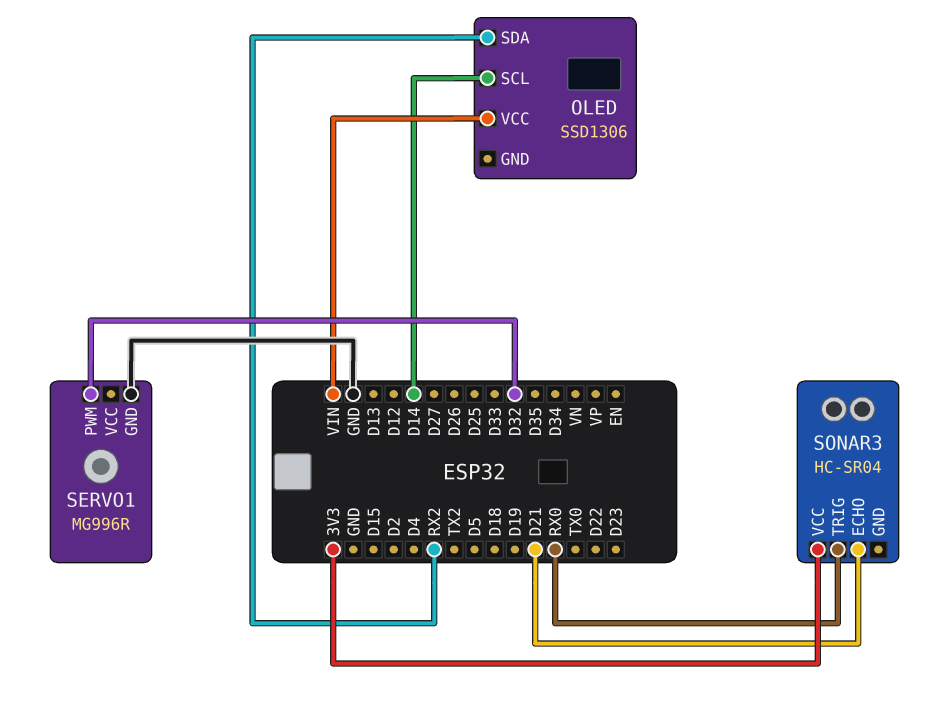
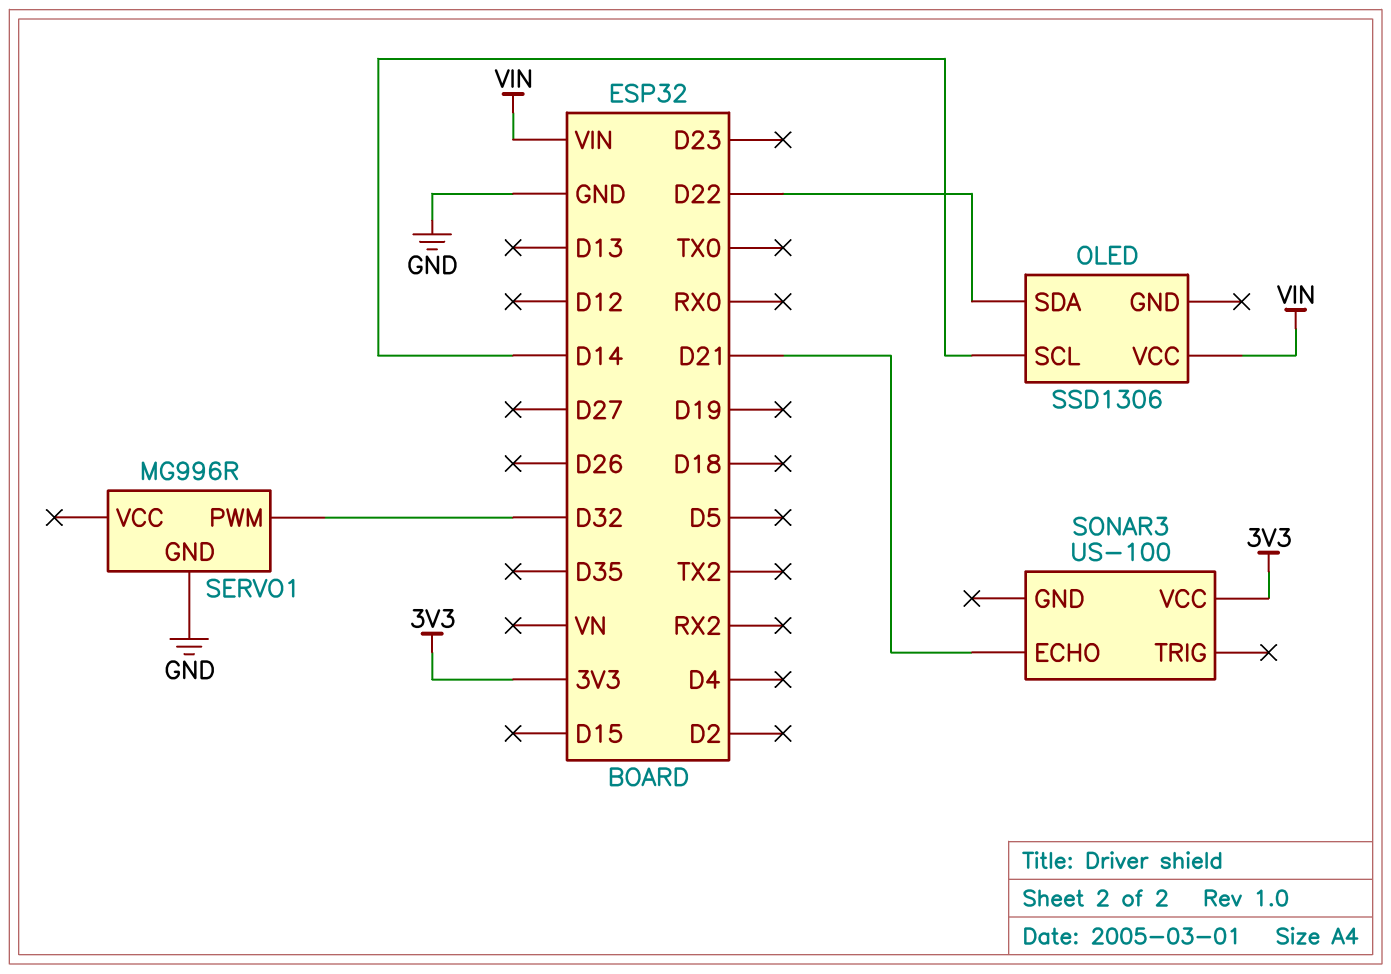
OLED pin SDA: RX2 -> D22
SONAR3: HC-SR04 -> US-100
SONAR3 pin TRIG: RX0 -> none

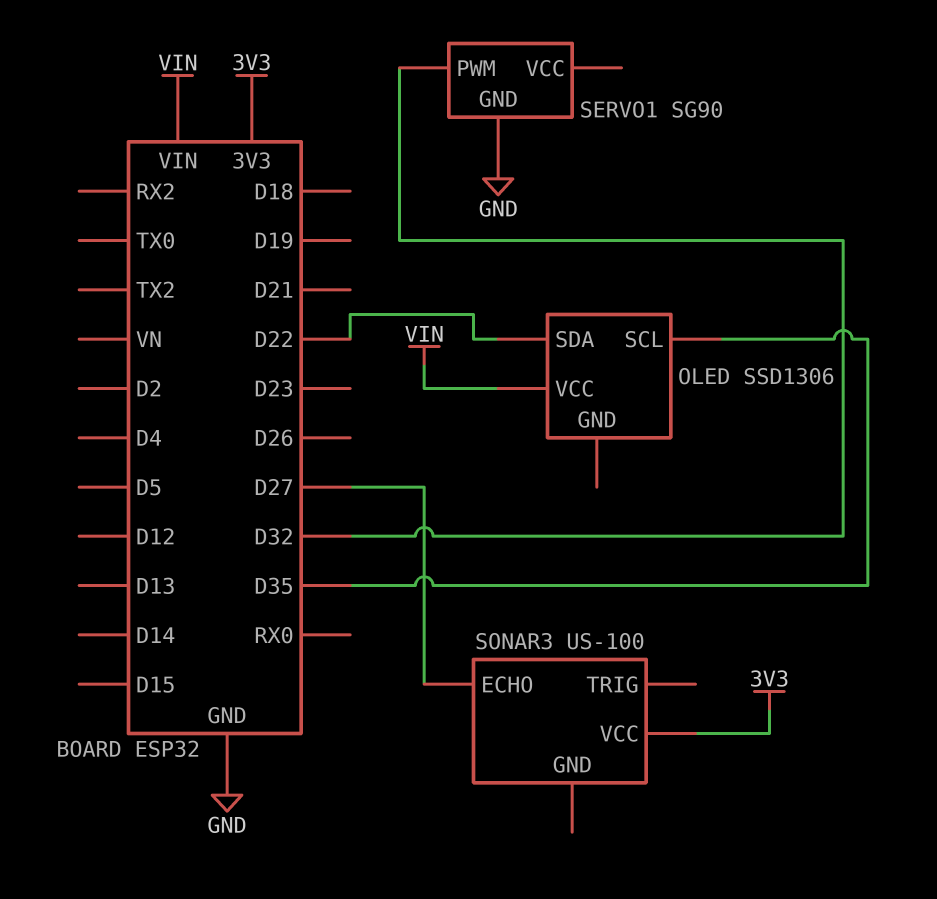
OLED pin SCL: D14 -> D35
SERVO1: MG996R -> SG90
SONAR3 pin ECHO: D21 -> D27

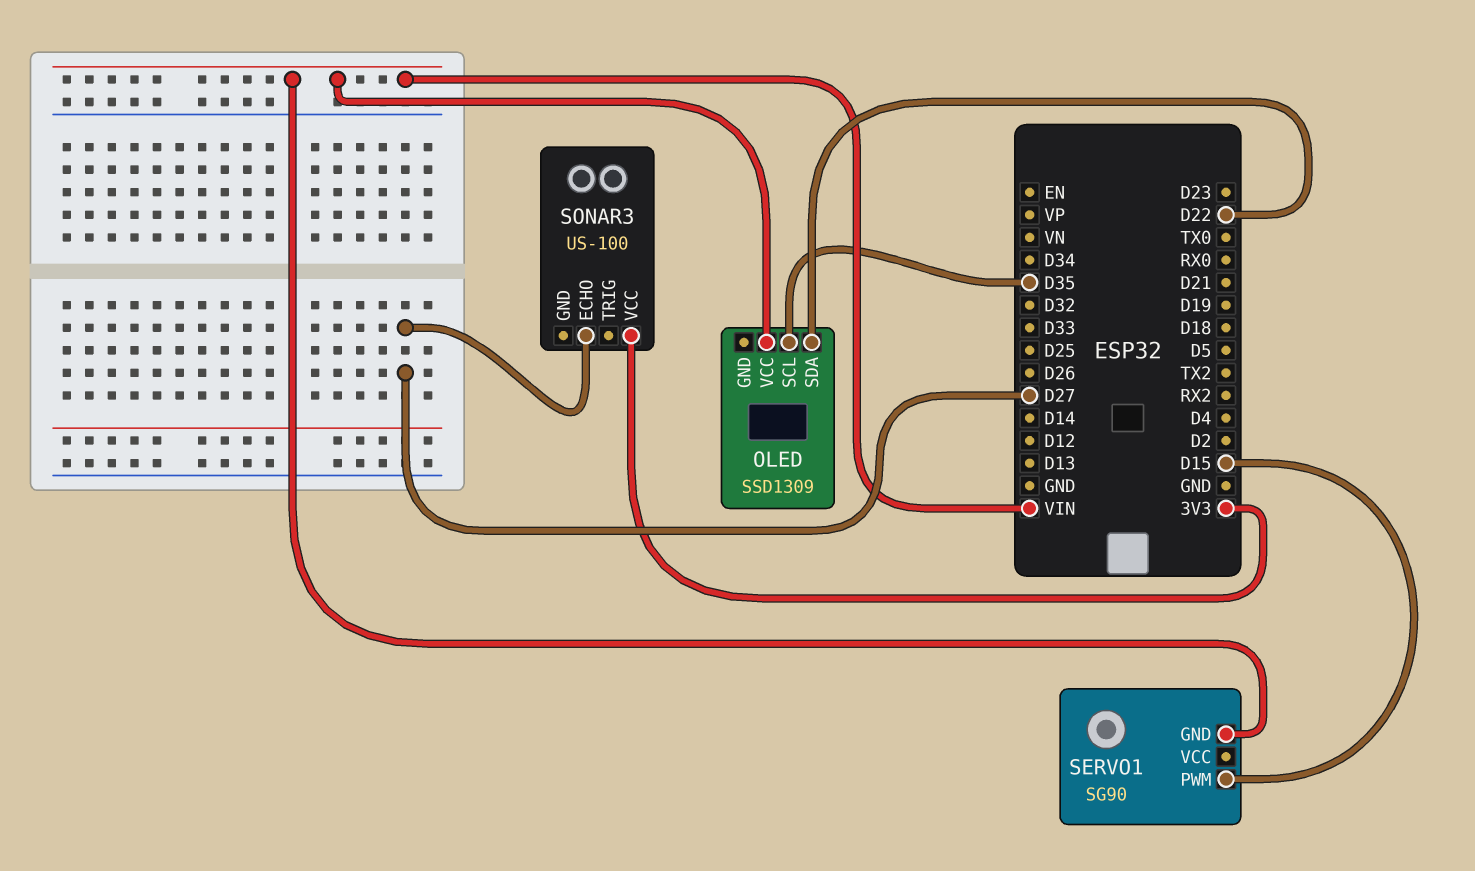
OLED: SSD1306 -> SSD1309
SERVO1 pin GND: GND -> VIN
SERVO1 pin PWM: D32 -> D15

